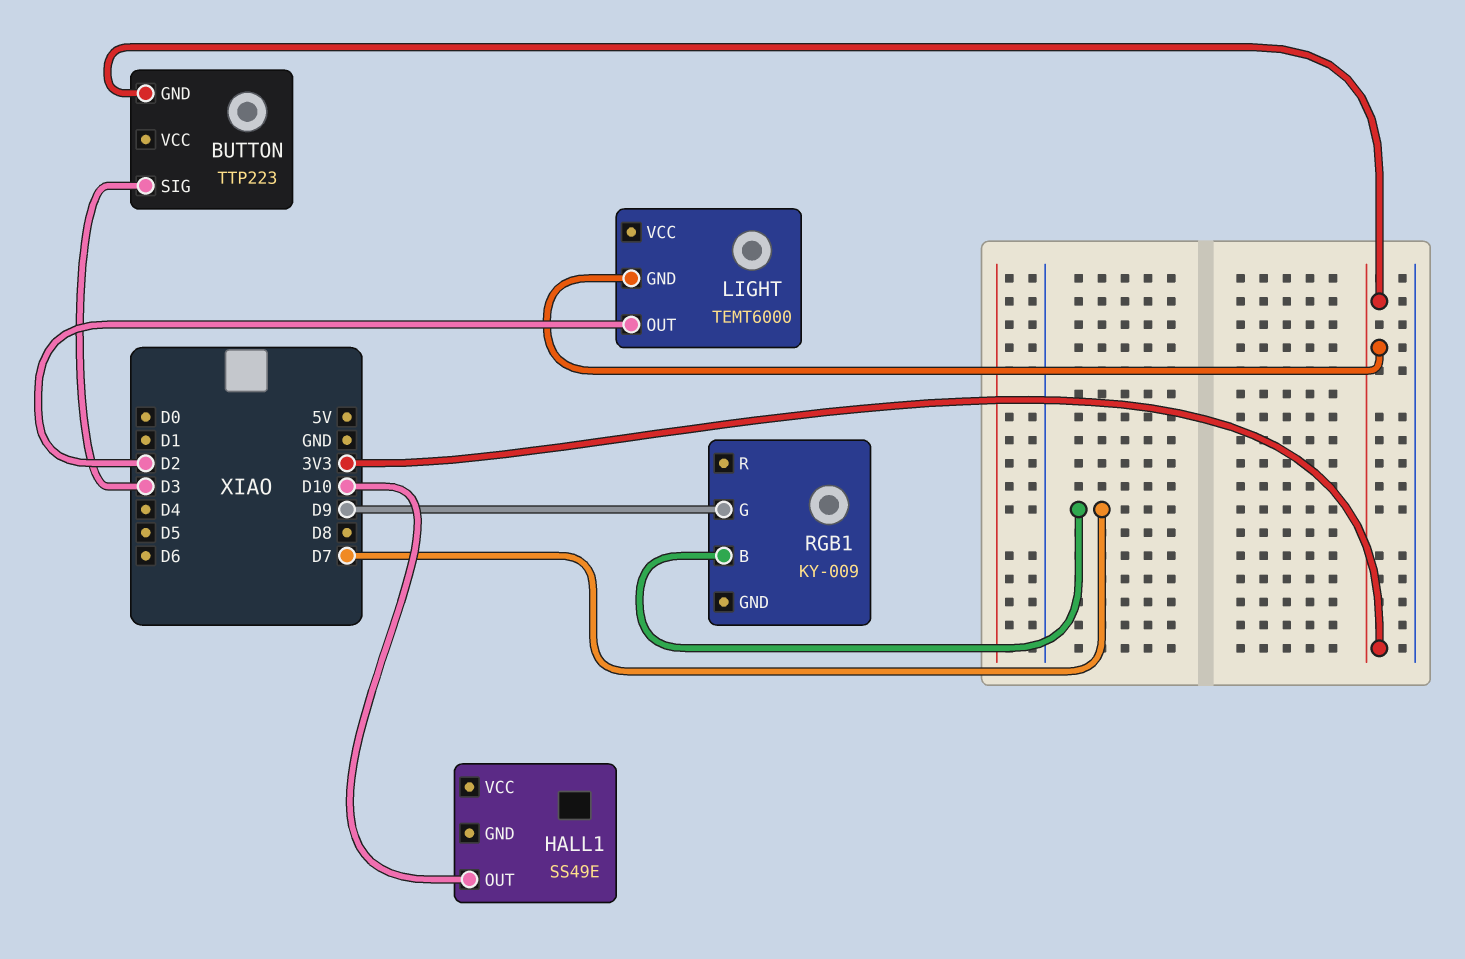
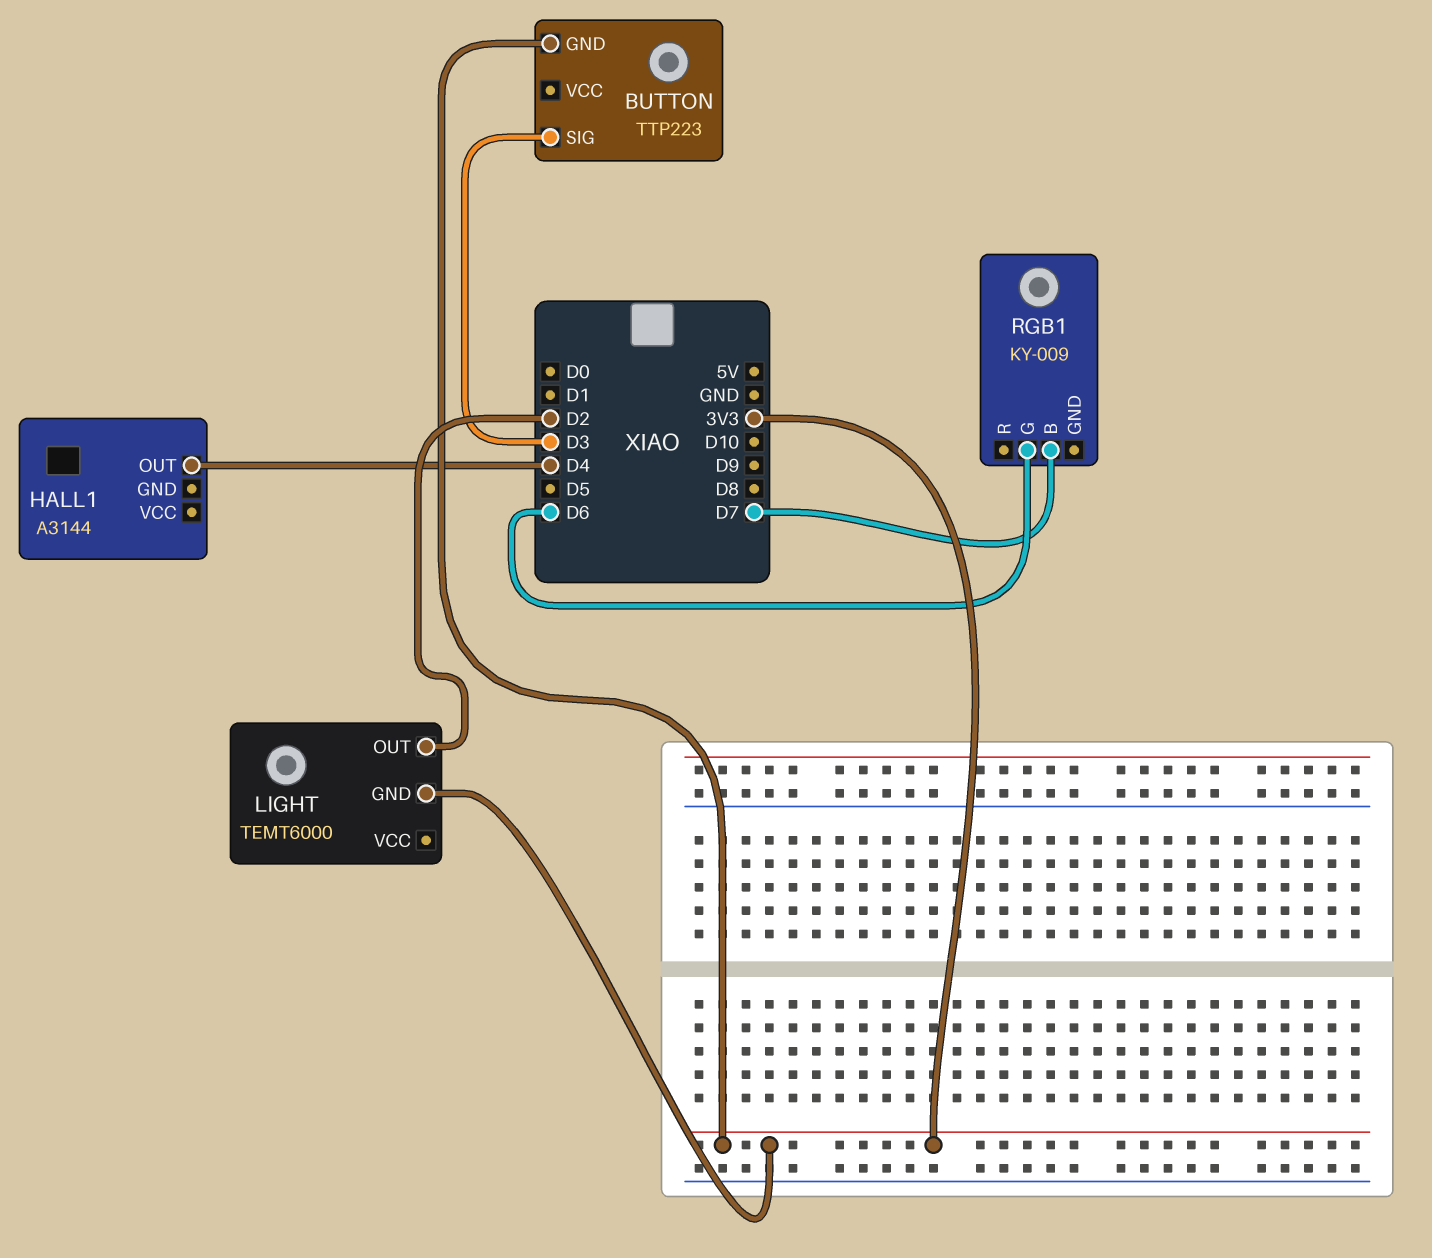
HALL1: SS49E -> A3144
HALL1 pin OUT: D10 -> D4
RGB1 pin G: D9 -> D6

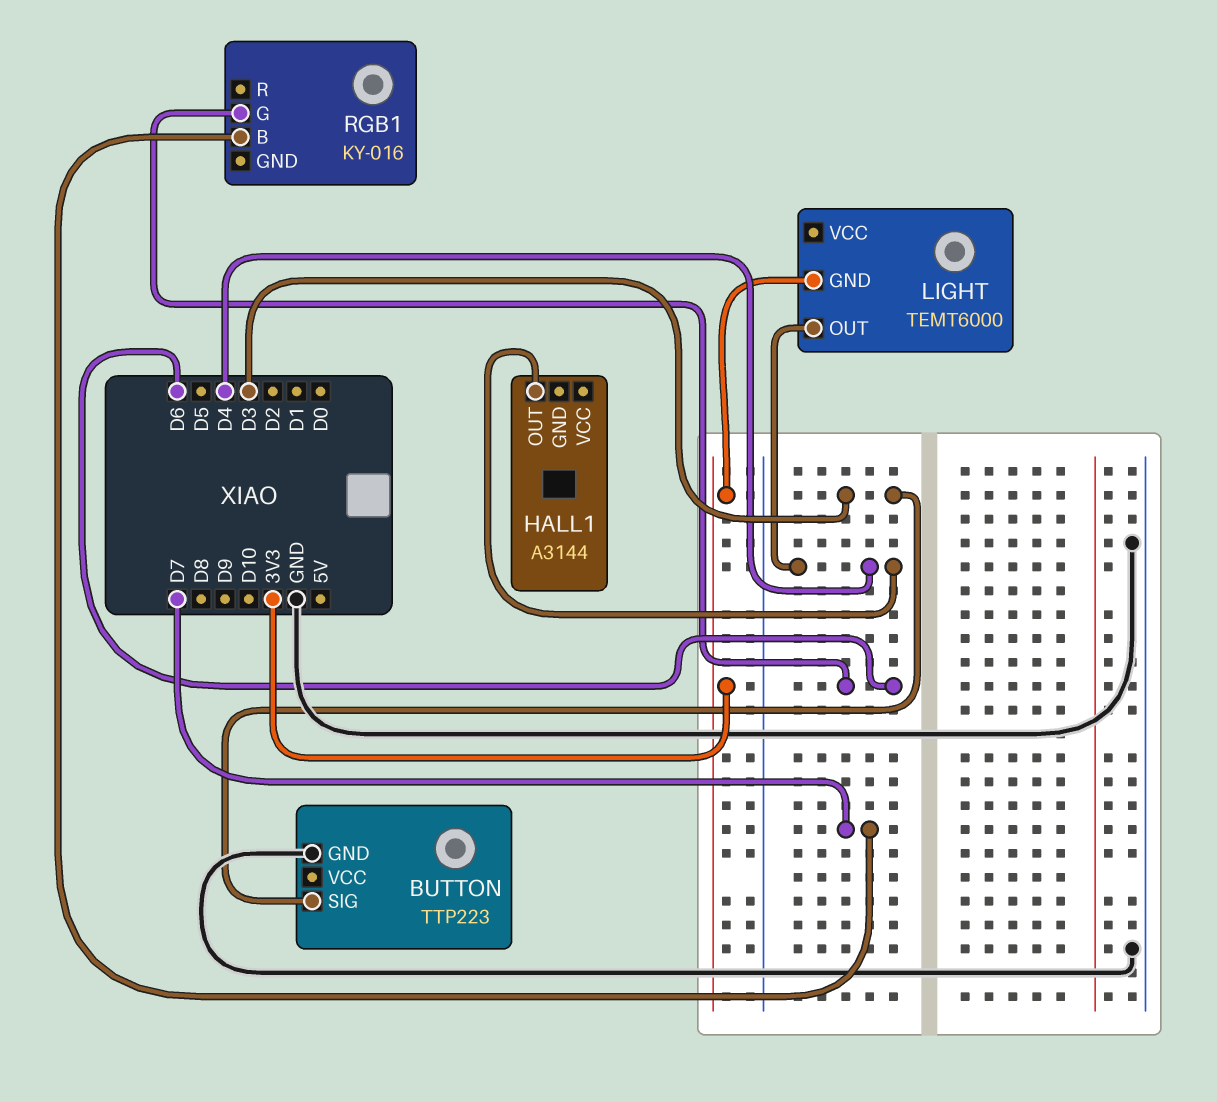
BUTTON pin GND: 3V3 -> GND
LIGHT pin OUT: D2 -> D4
RGB1: KY-009 -> KY-016

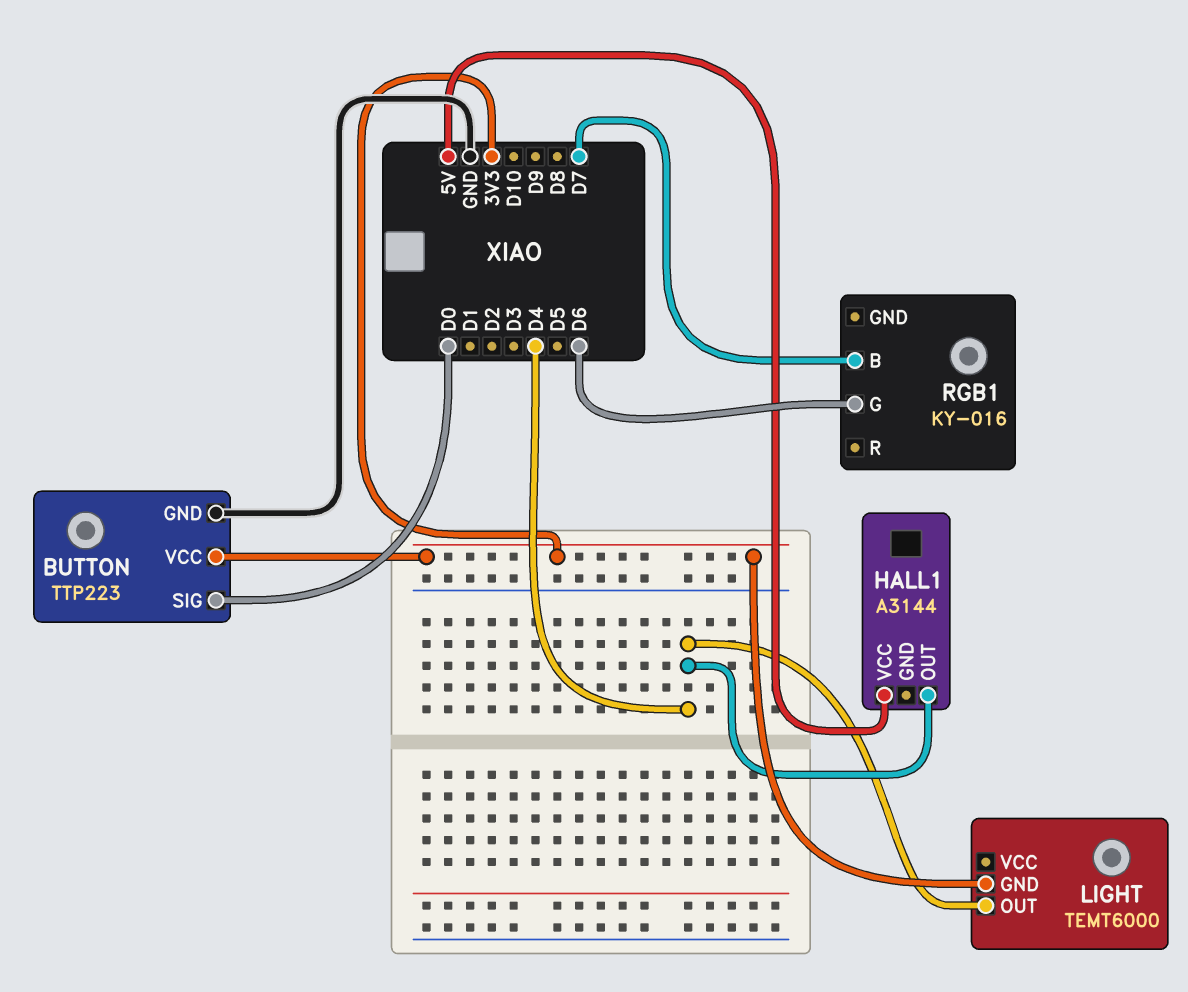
BUTTON pin SIG: D3 -> D0
BUTTON pin VCC: none -> 3V3
HALL1 pin VCC: none -> 5V

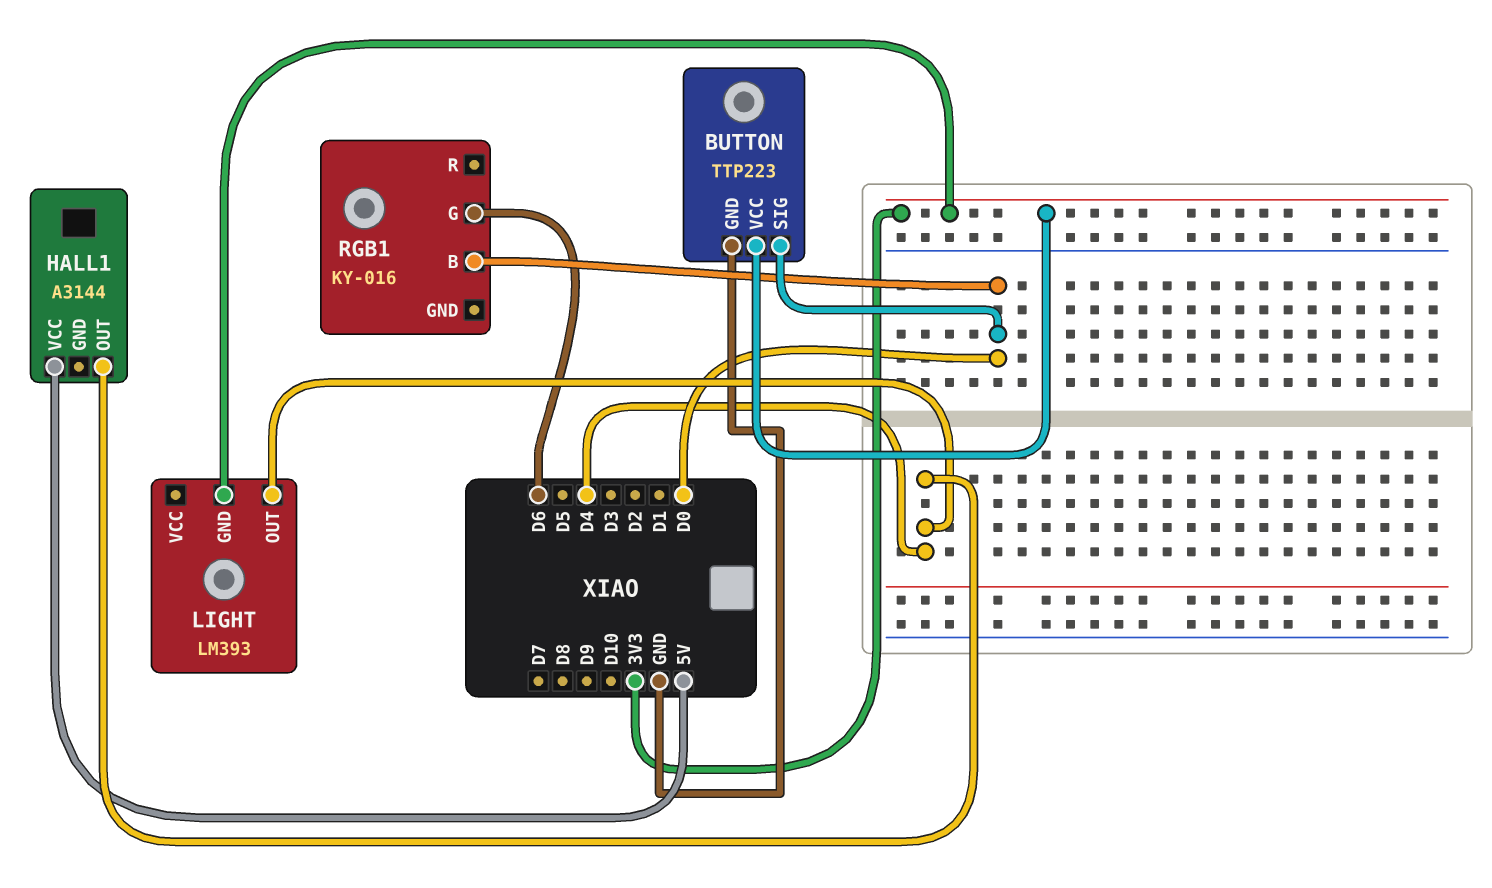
LIGHT: TEMT6000 -> LM393
RGB1 pin B: D7 -> D0

